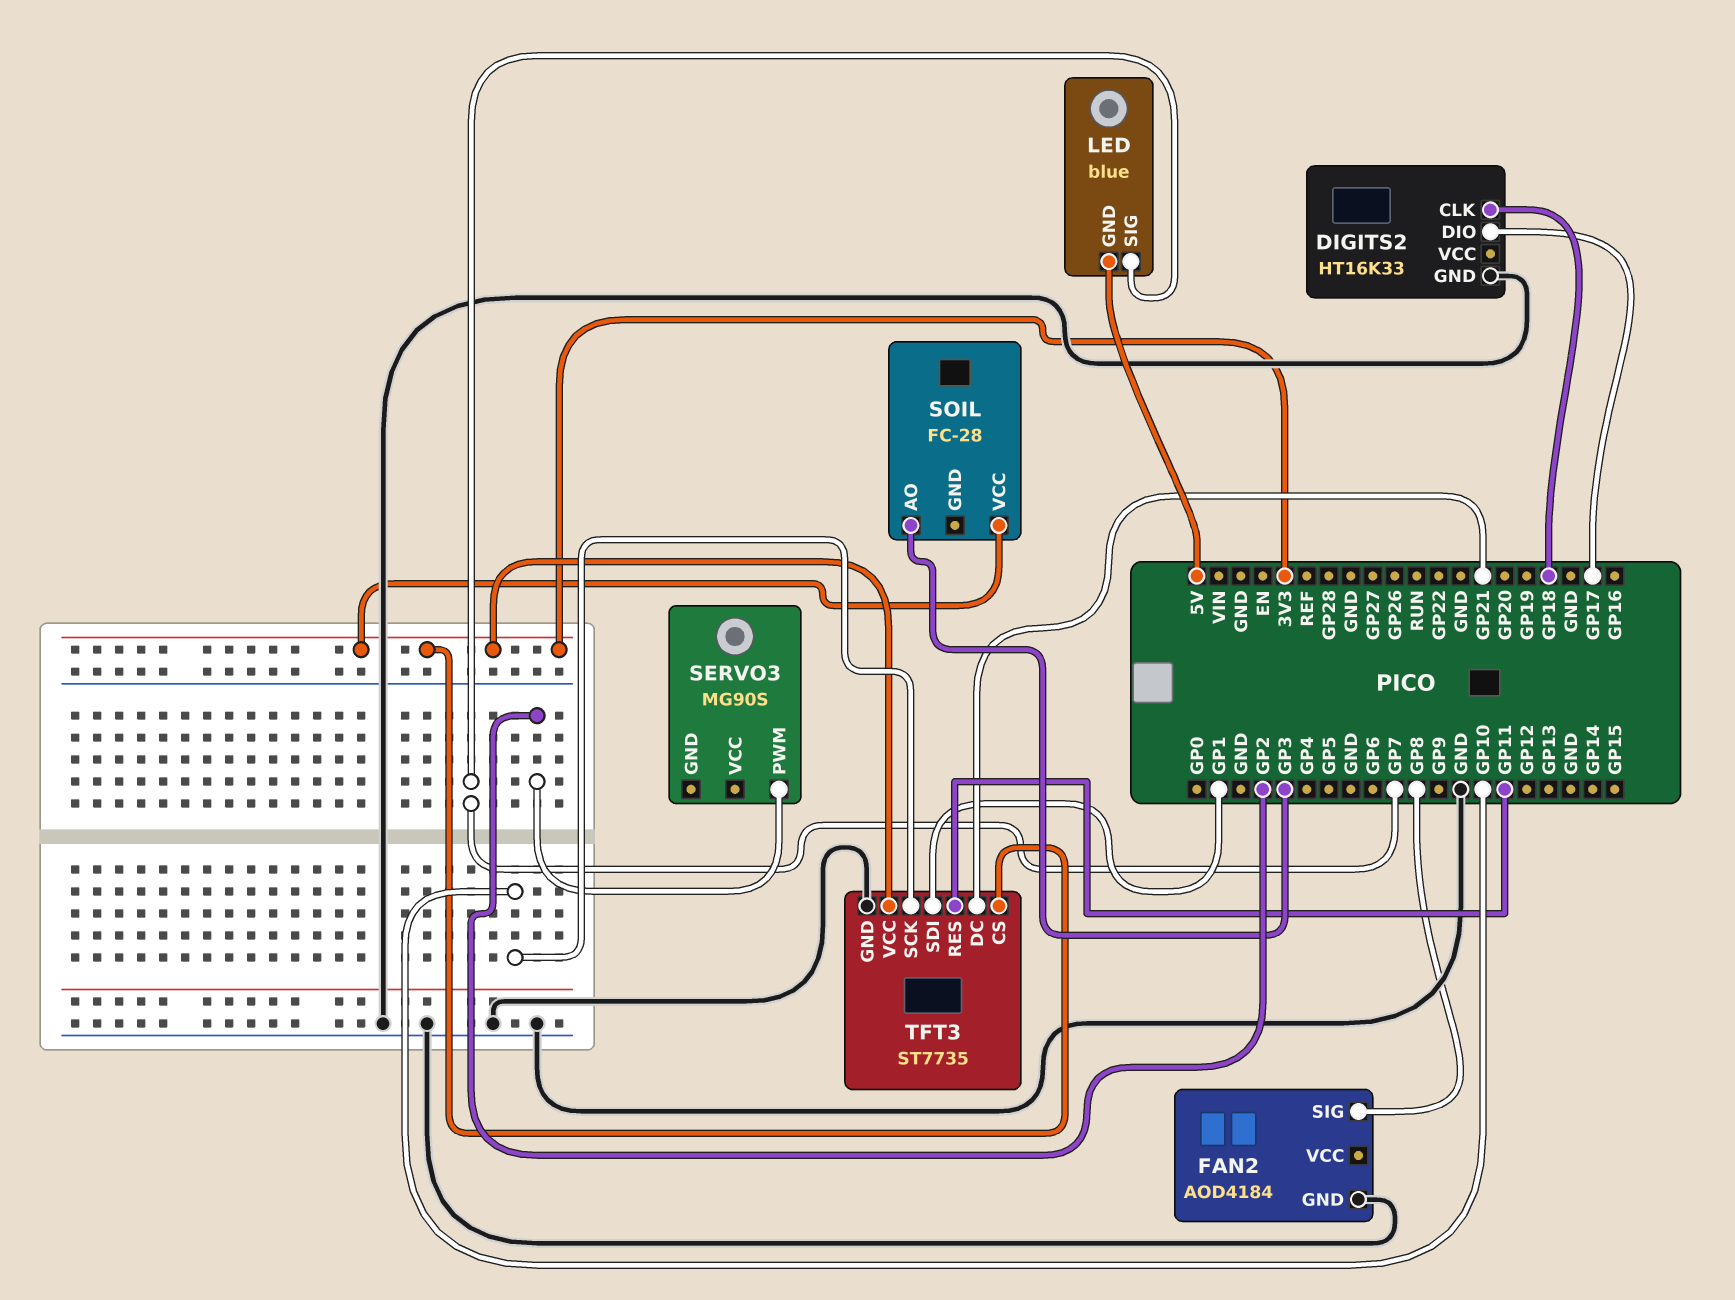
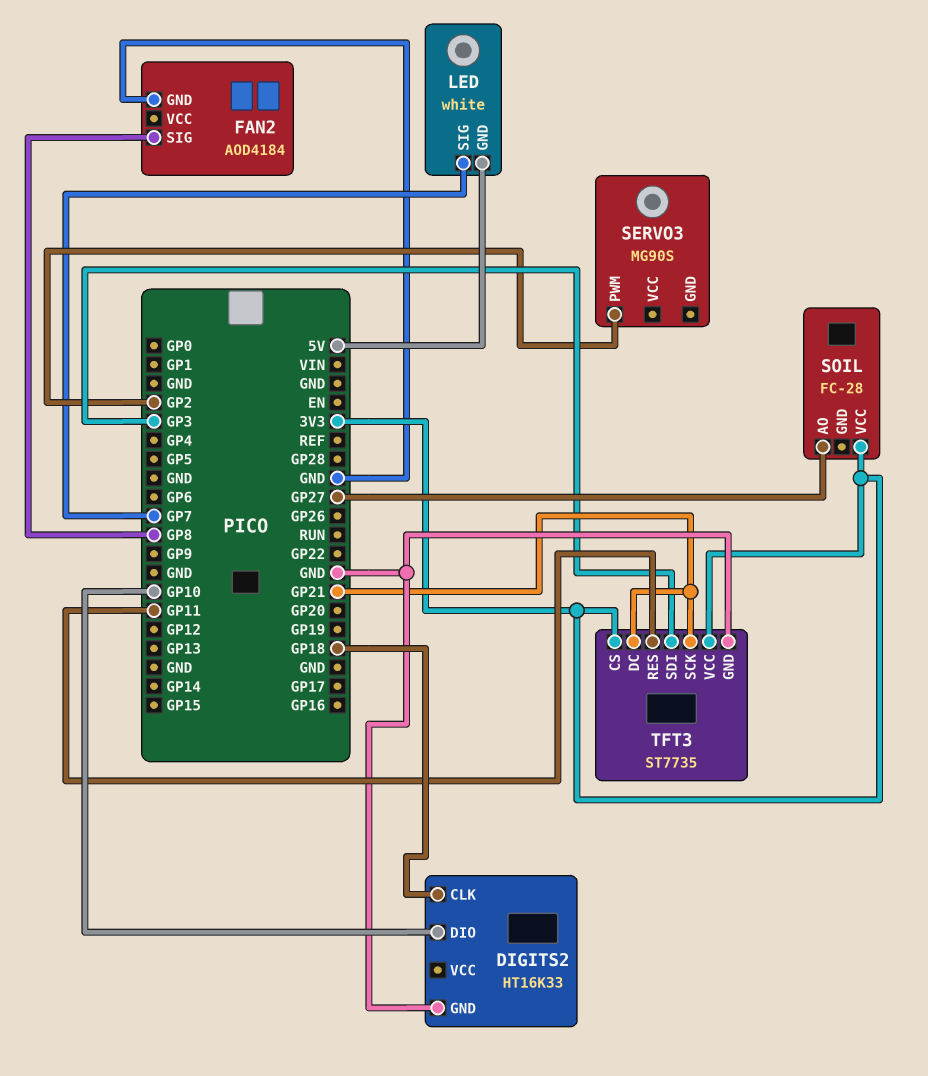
DIGITS2 pin DIO: GP17 -> GP10
LED: blue -> white
SOIL pin AO: GP3 -> GP27
TFT3 pin SCK: GP10 -> GP21
TFT3 pin SDI: GP1 -> GP3

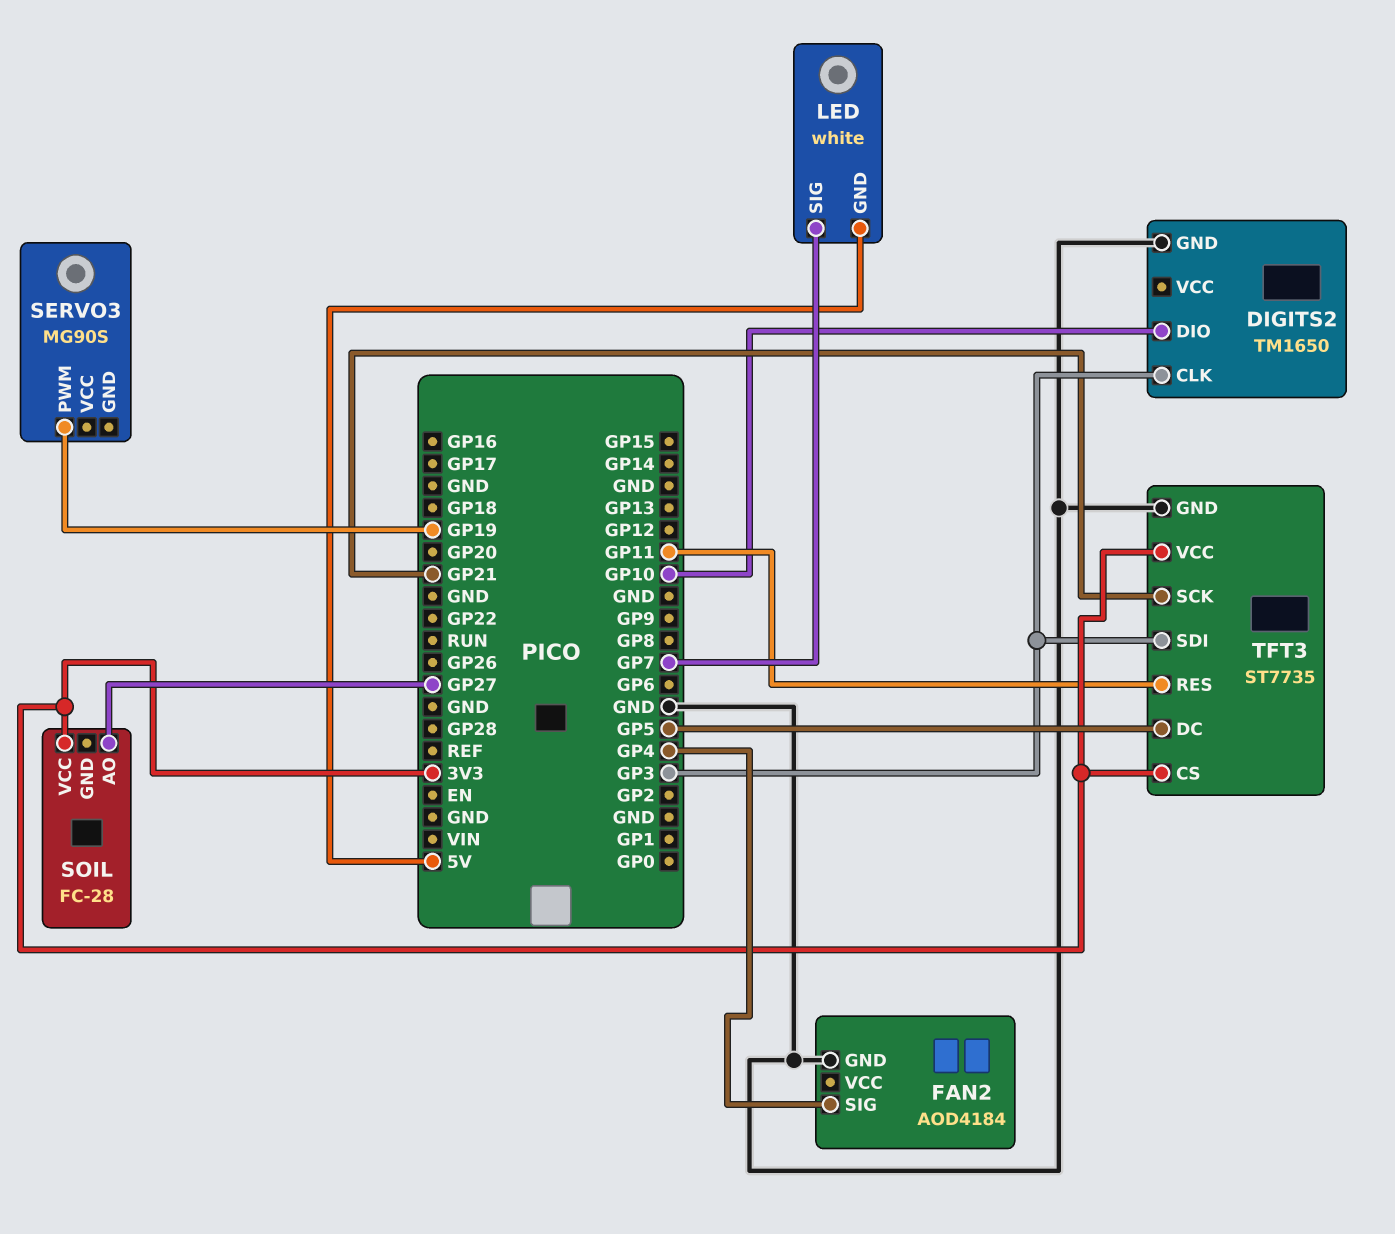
DIGITS2: HT16K33 -> TM1650
DIGITS2 pin CLK: GP18 -> GP3
FAN2 pin SIG: GP8 -> GP4
SERVO3 pin PWM: GP2 -> GP19
TFT3 pin DC: GP21 -> GP5

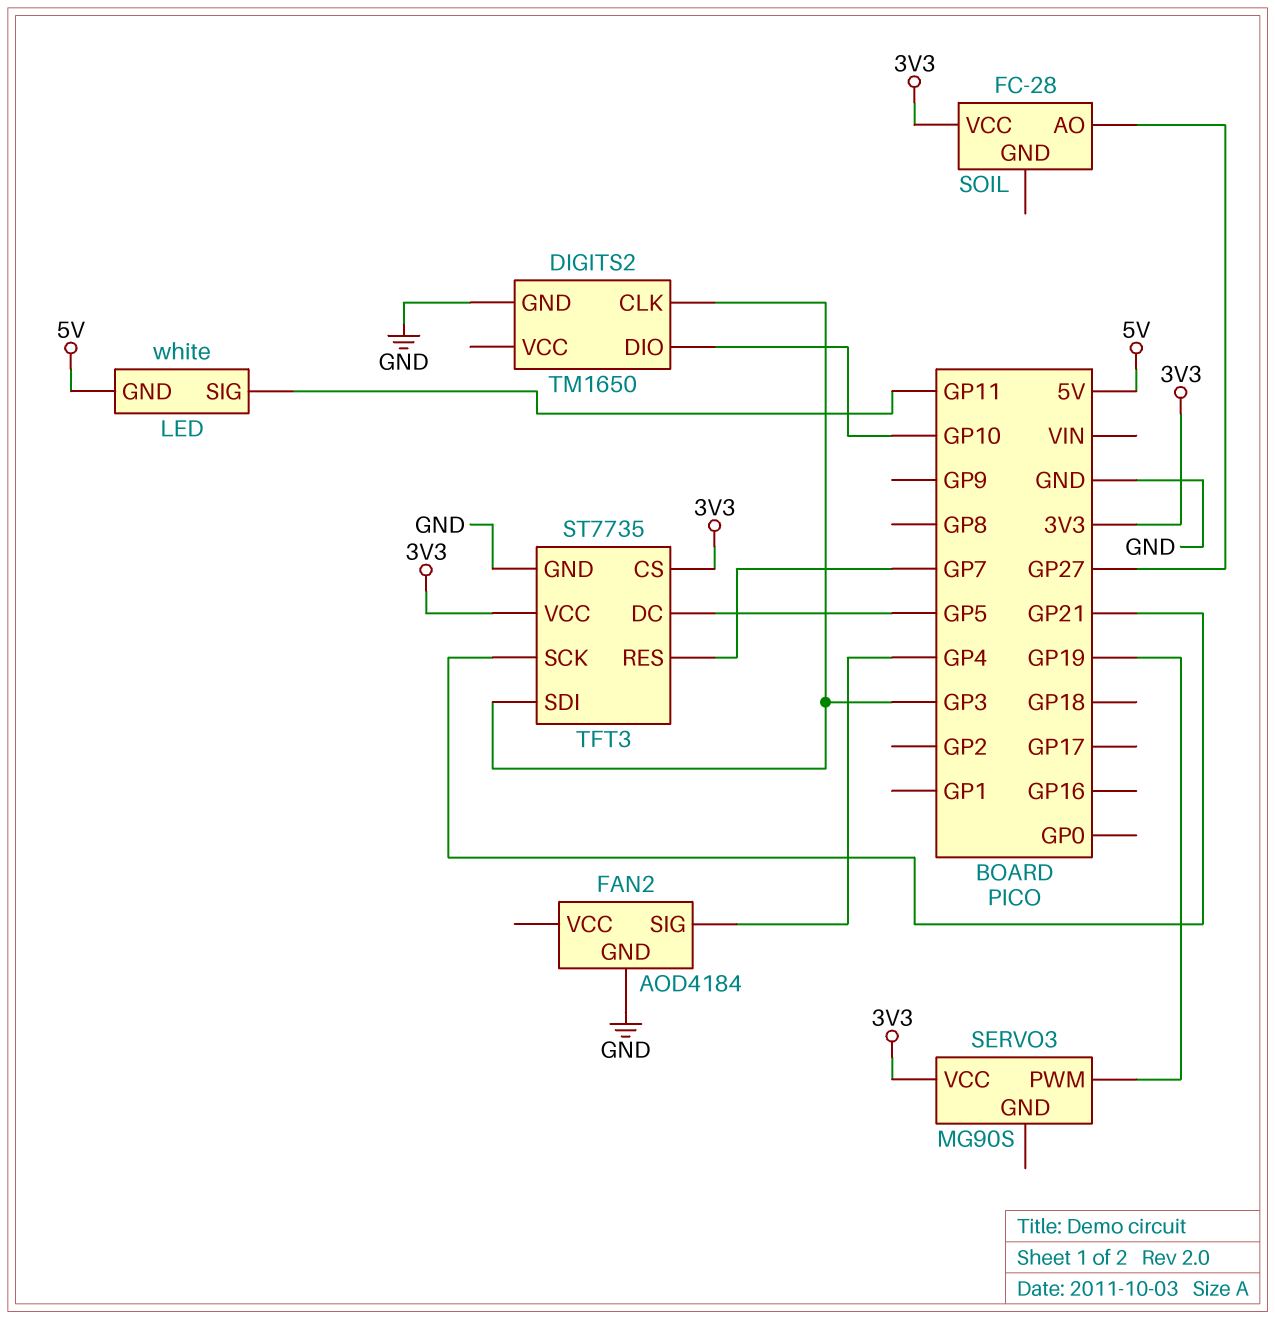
LED pin SIG: GP7 -> GP11
SERVO3 pin VCC: none -> 3V3
TFT3 pin RES: GP11 -> GP7

